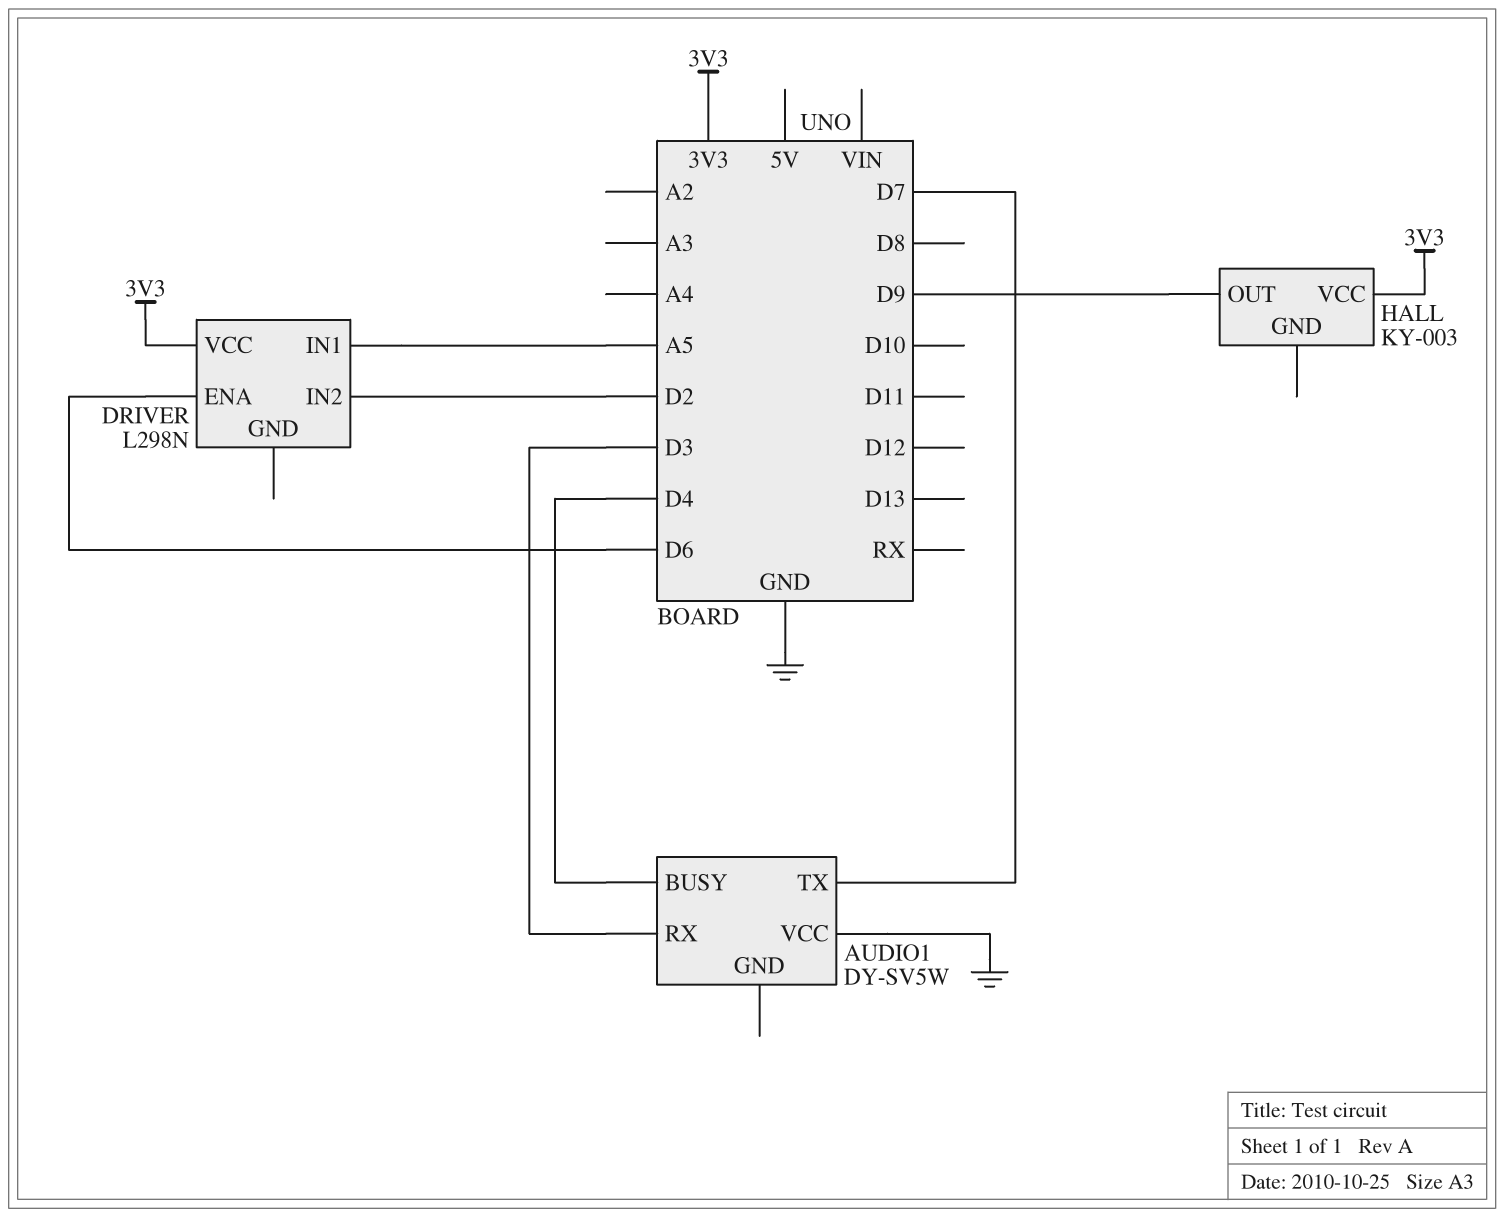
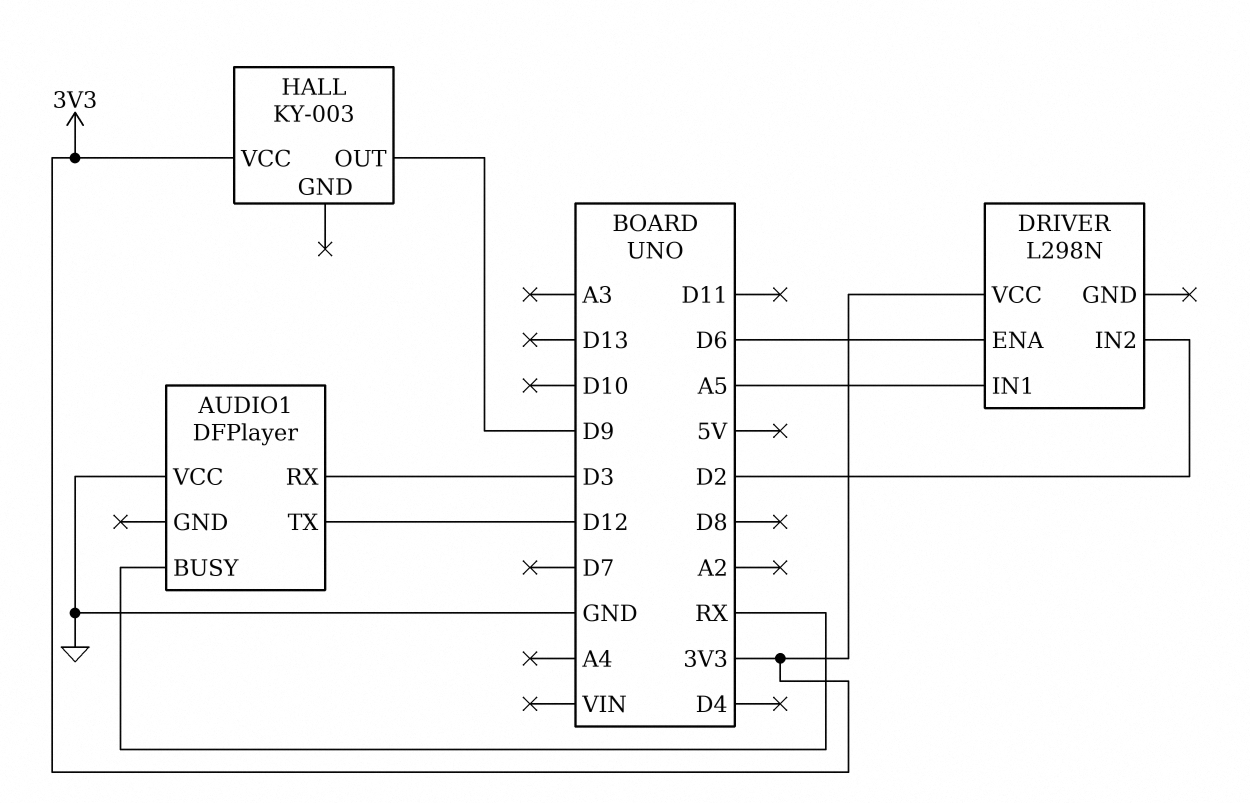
AUDIO1: DY-SV5W -> DFPlayer
AUDIO1 pin BUSY: D4 -> RX
AUDIO1 pin TX: D7 -> D12

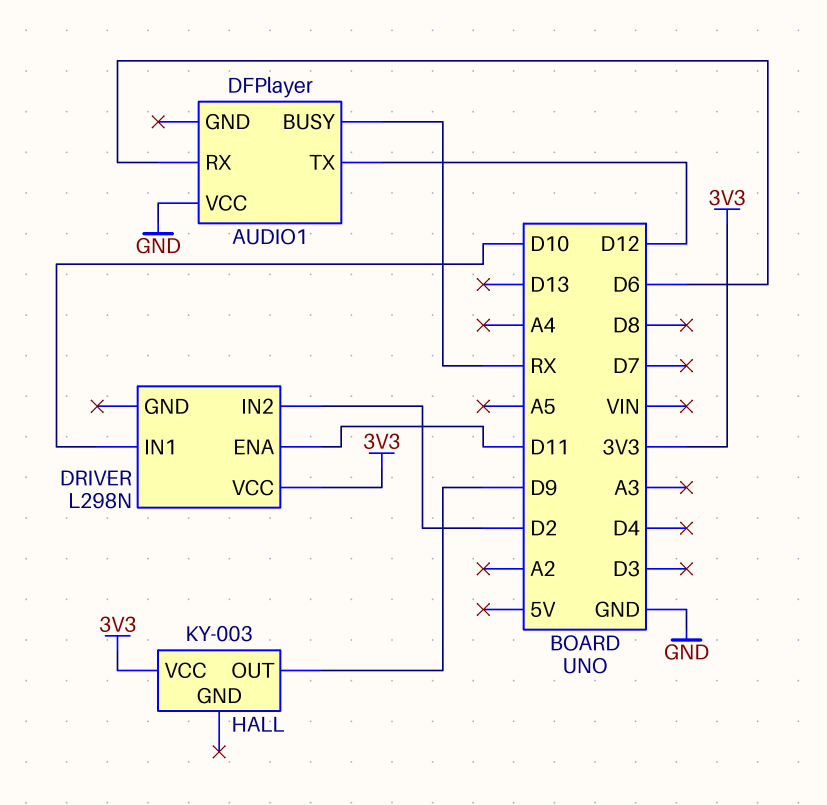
AUDIO1 pin RX: D3 -> D6
DRIVER pin ENA: D6 -> D11
DRIVER pin IN1: A5 -> D10

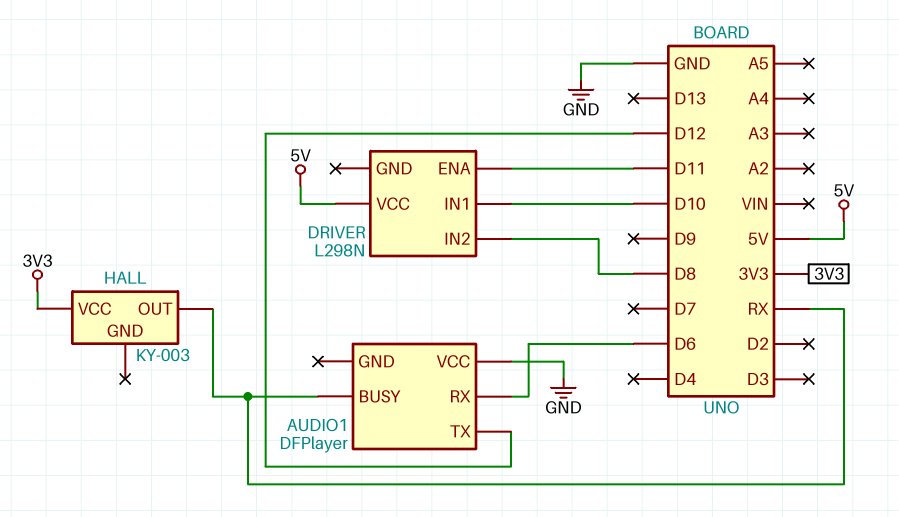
DRIVER pin IN2: D2 -> D8
DRIVER pin VCC: 3V3 -> 5V
HALL pin OUT: D9 -> RX

